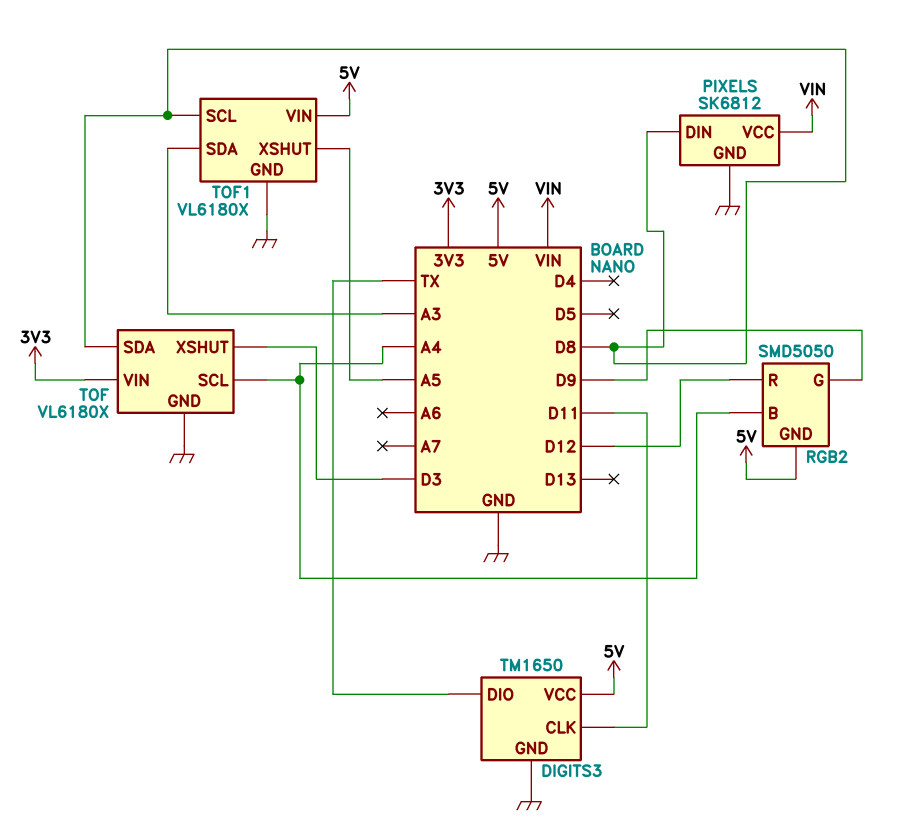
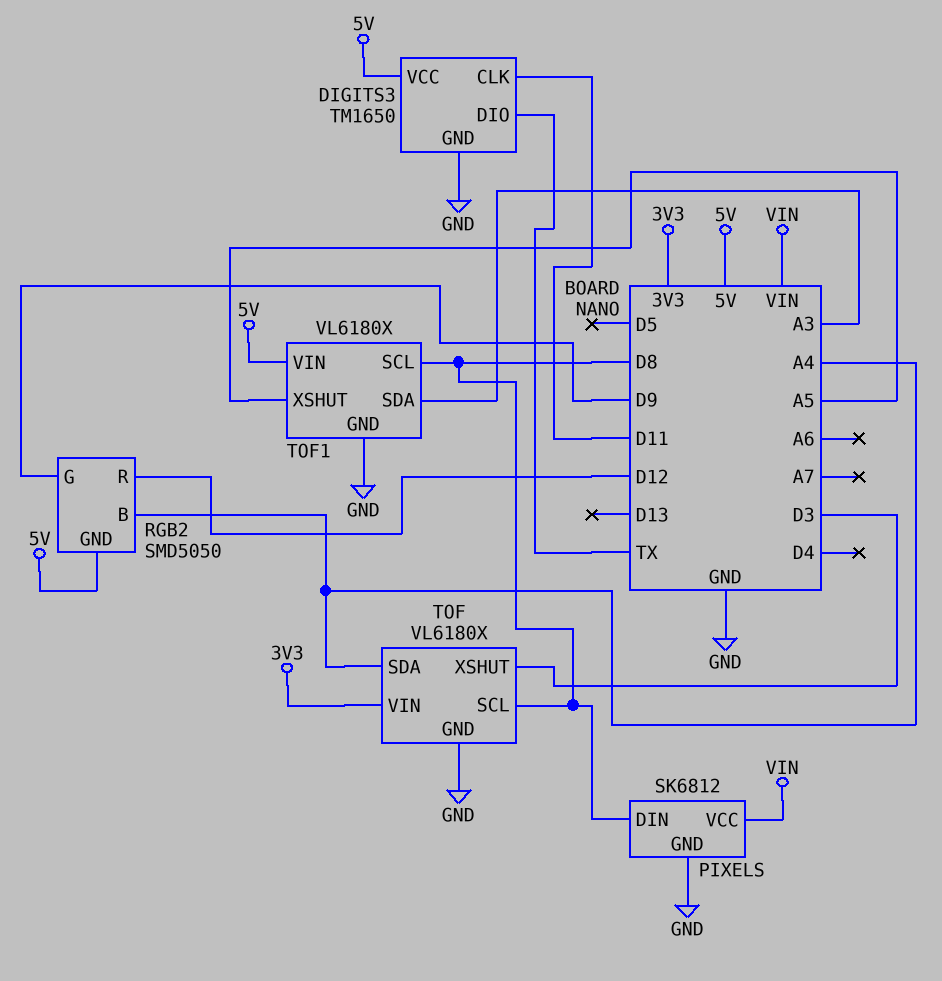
TOF pin SCL: A4 -> D8
TOF pin SDA: D8 -> A4

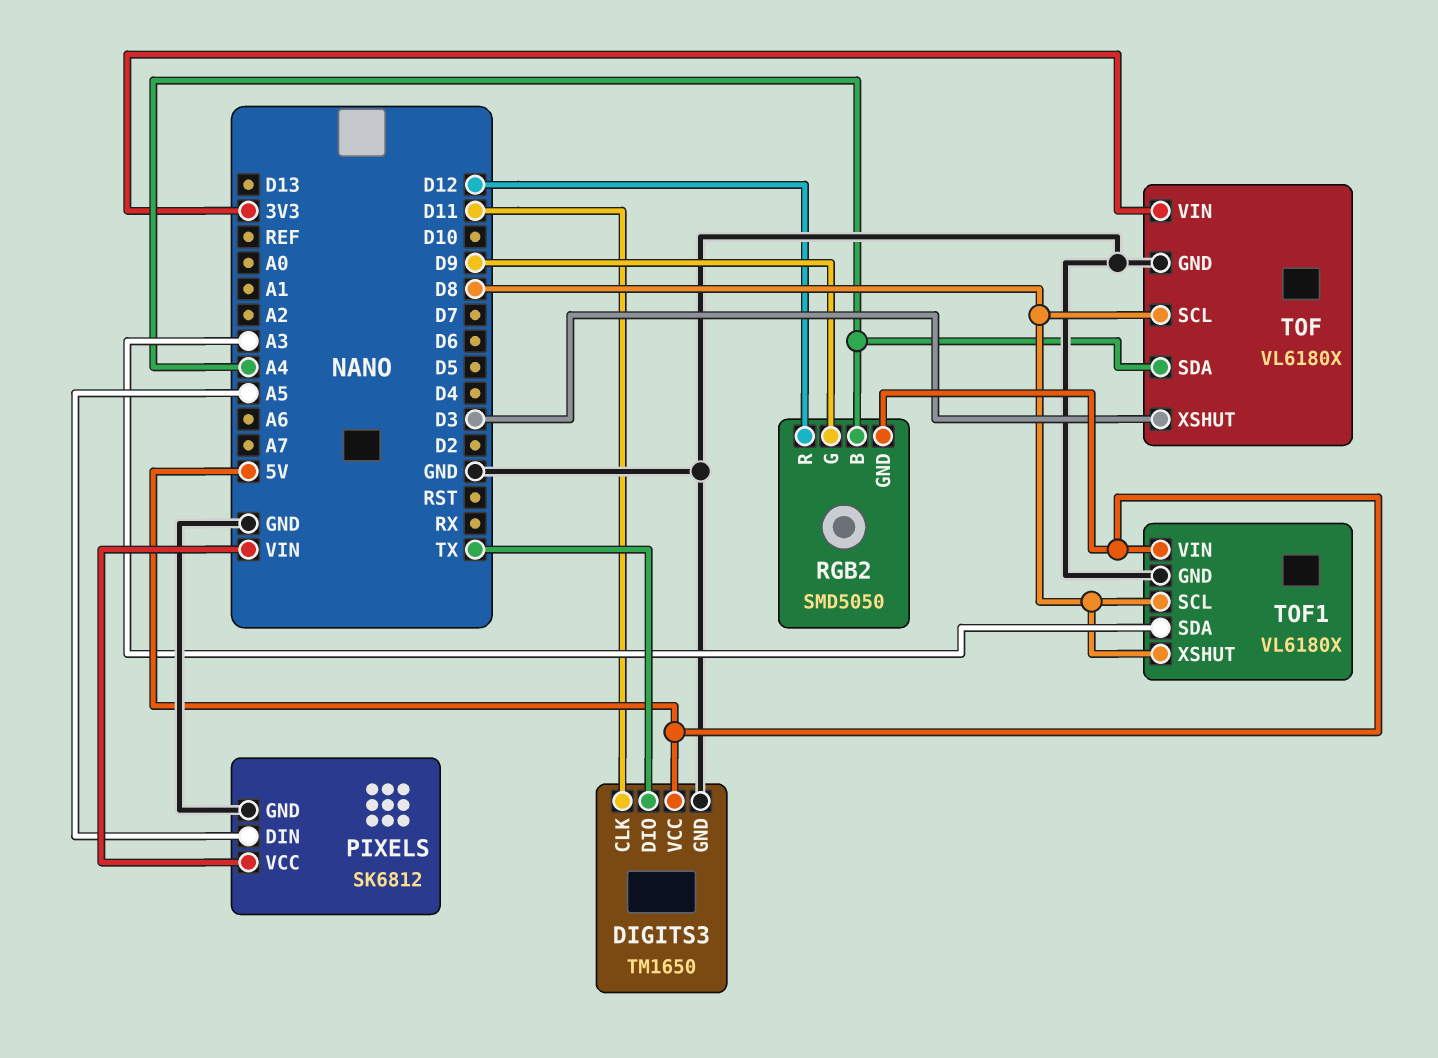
PIXELS pin DIN: D8 -> A5
TOF1 pin XSHUT: A5 -> D8

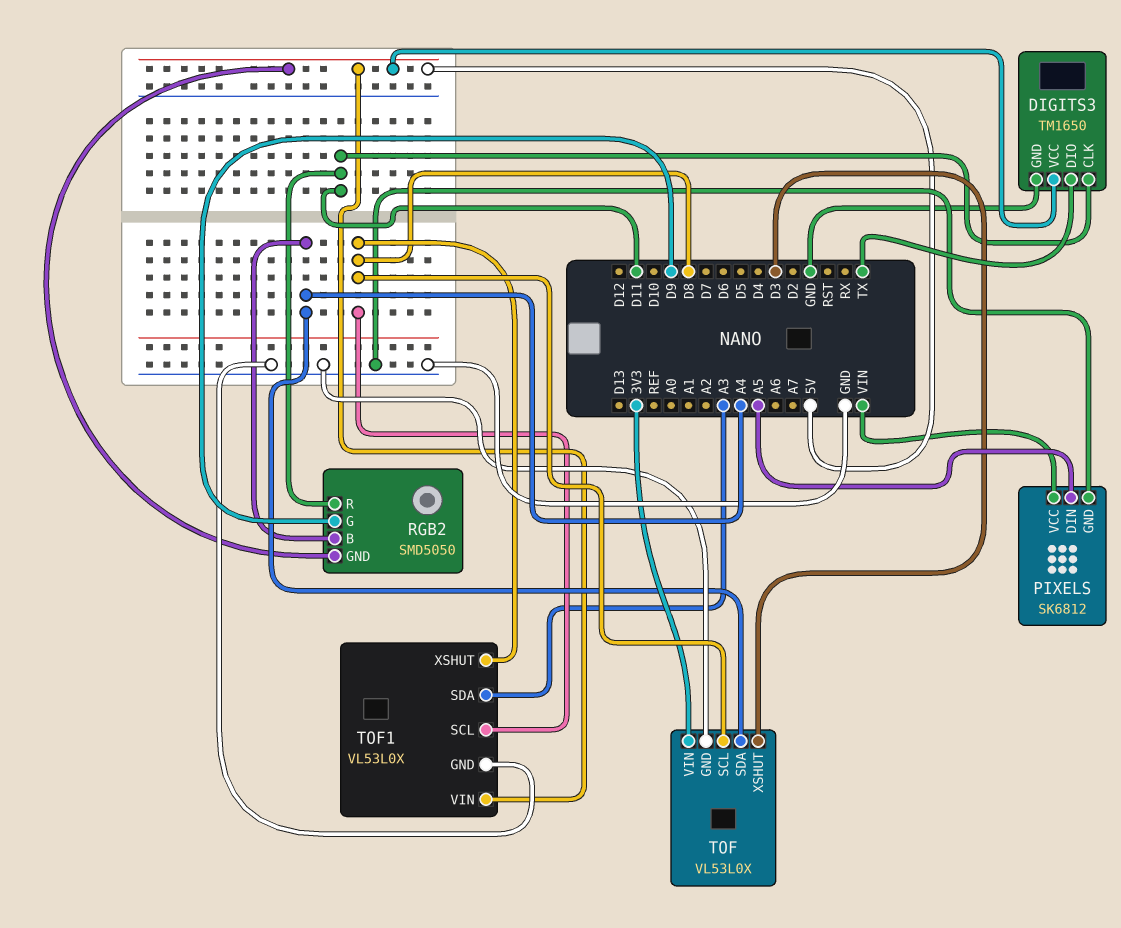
RGB2 pin R: D12 -> D11
TOF: VL6180X -> VL53L0X
TOF1: VL6180X -> VL53L0X

